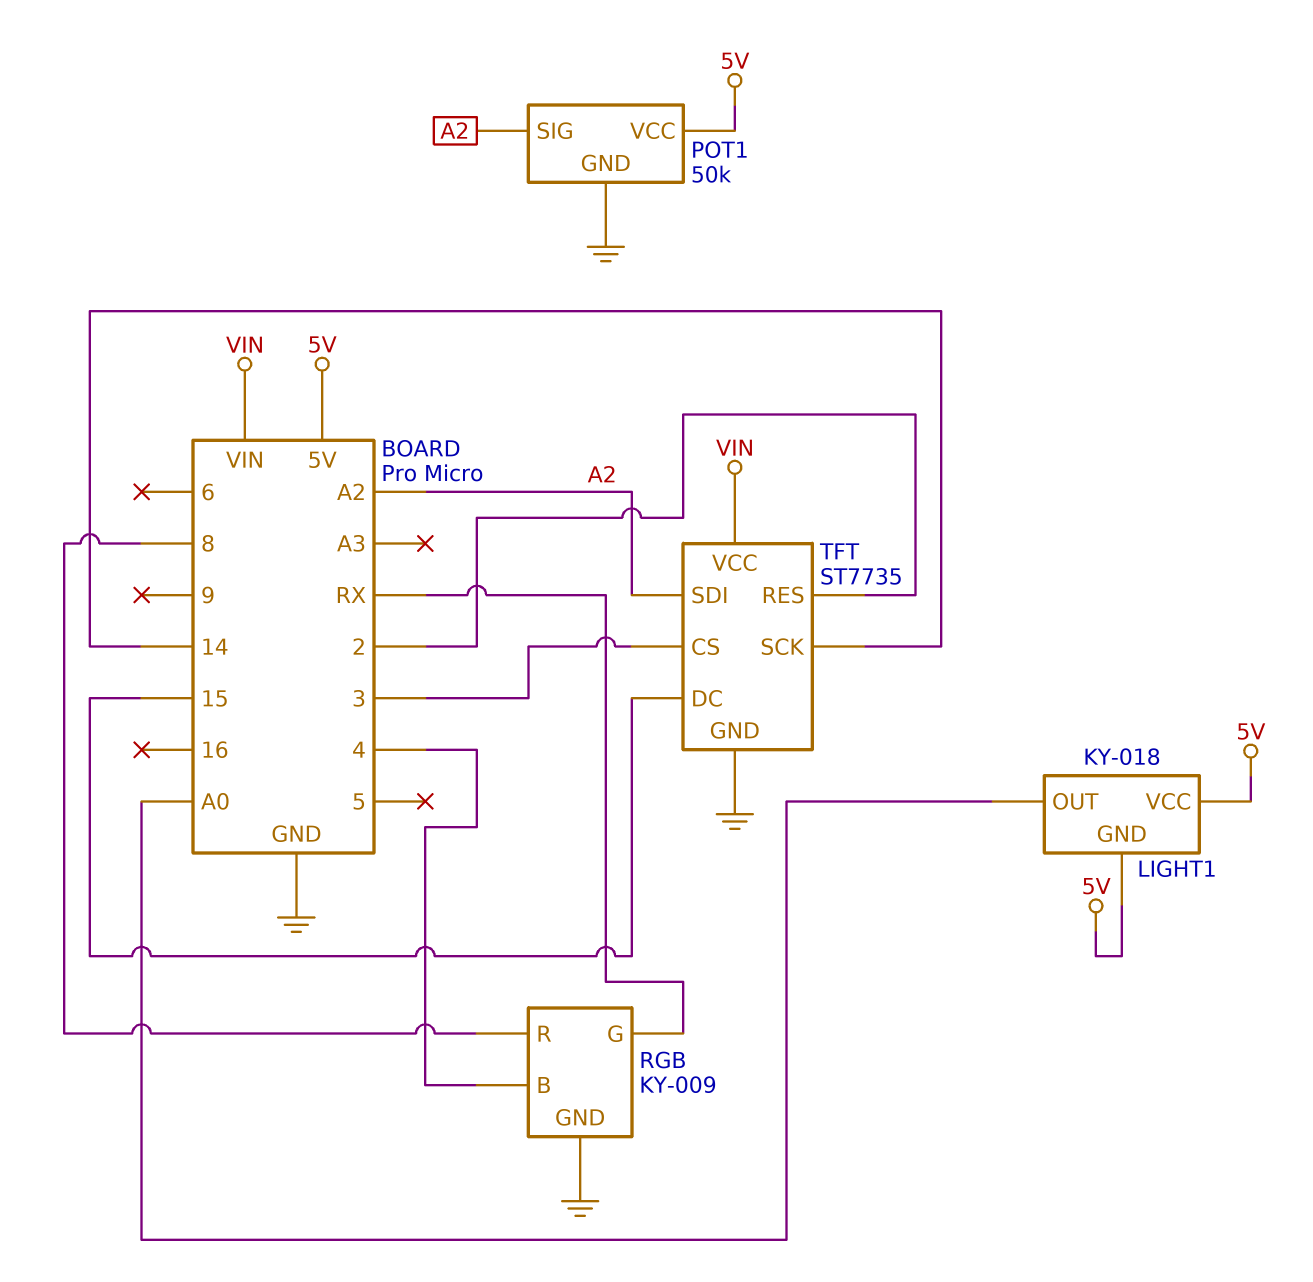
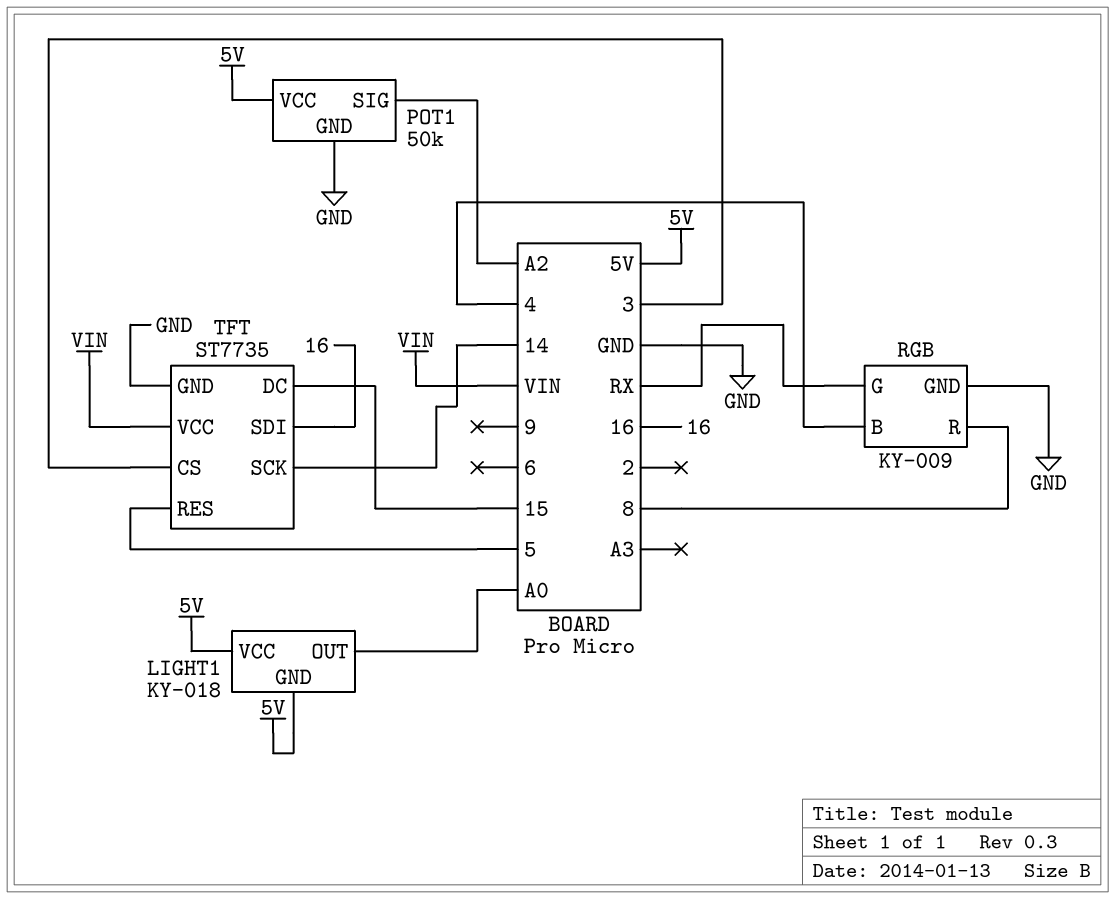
TFT pin RES: 2 -> 5
TFT pin SDI: A2 -> 16

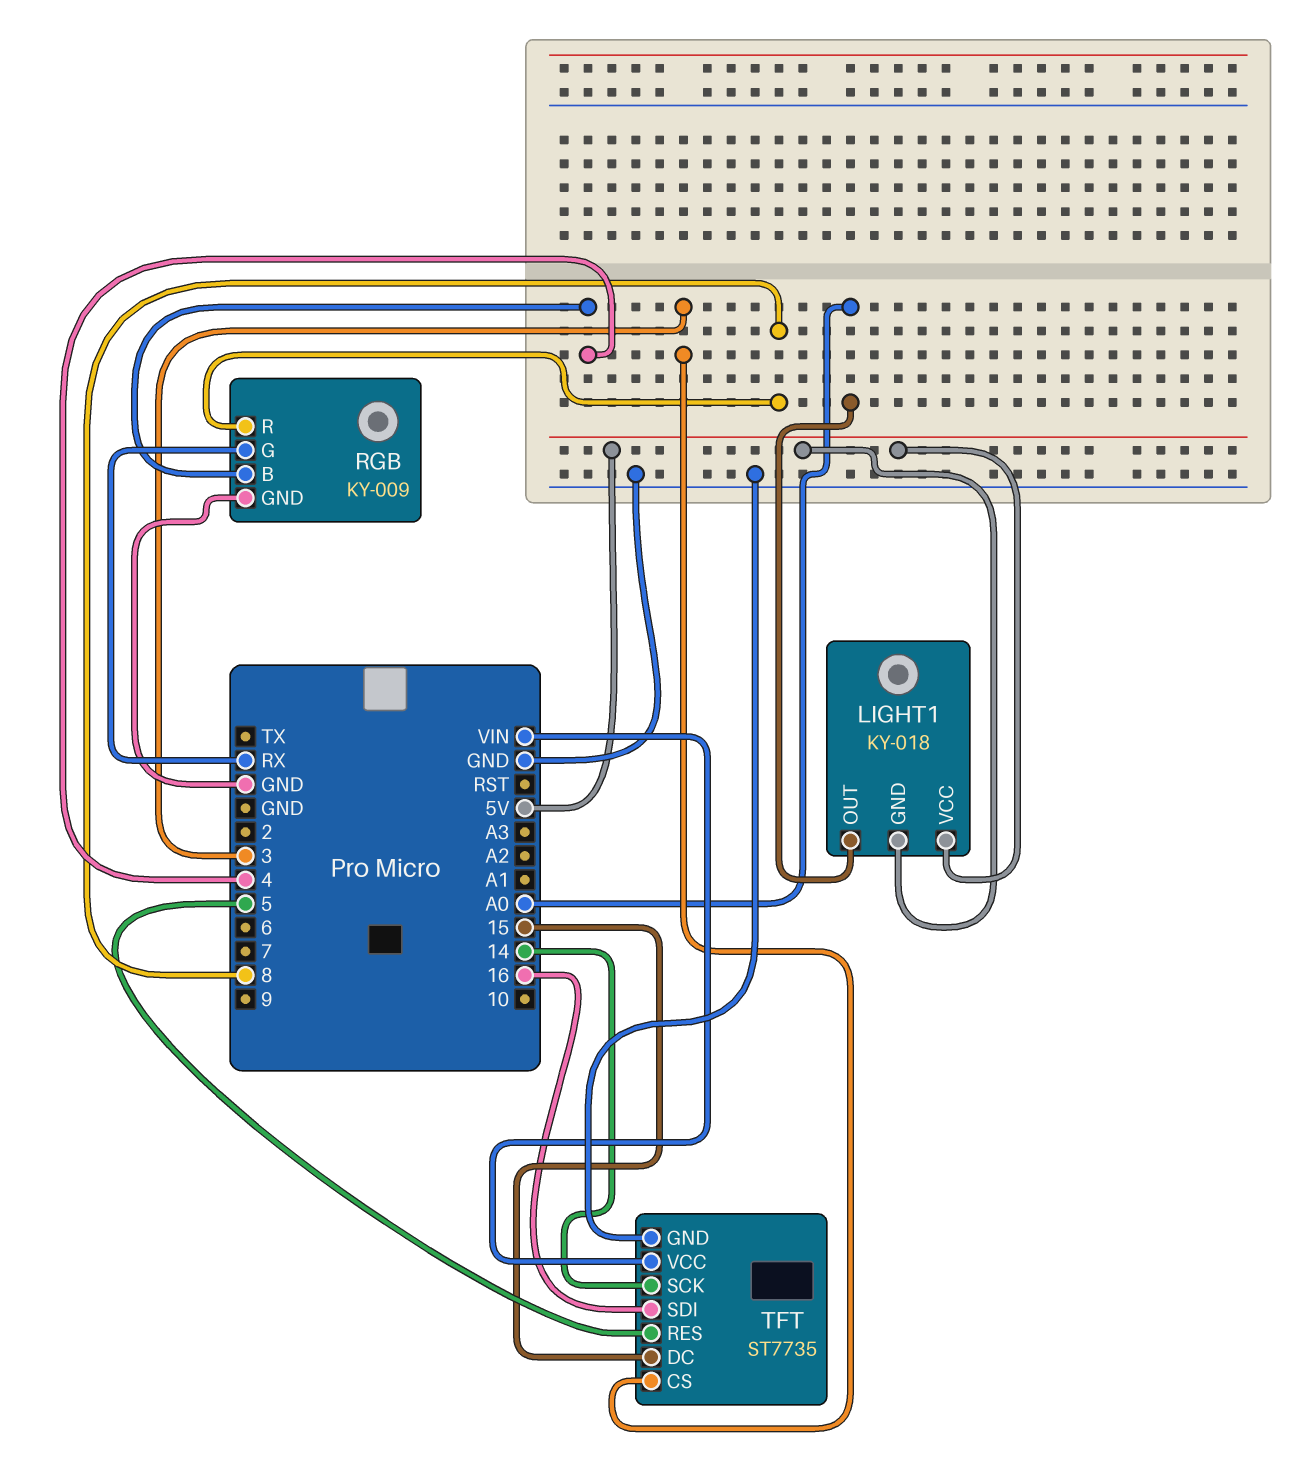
POT1: 50k -> none
POT1 pin GND: GND -> none
POT1 pin SIG: A2 -> none
POT1 pin VCC: 5V -> none

